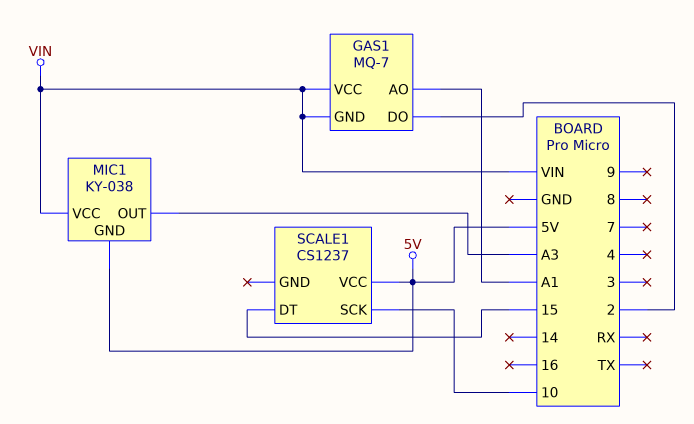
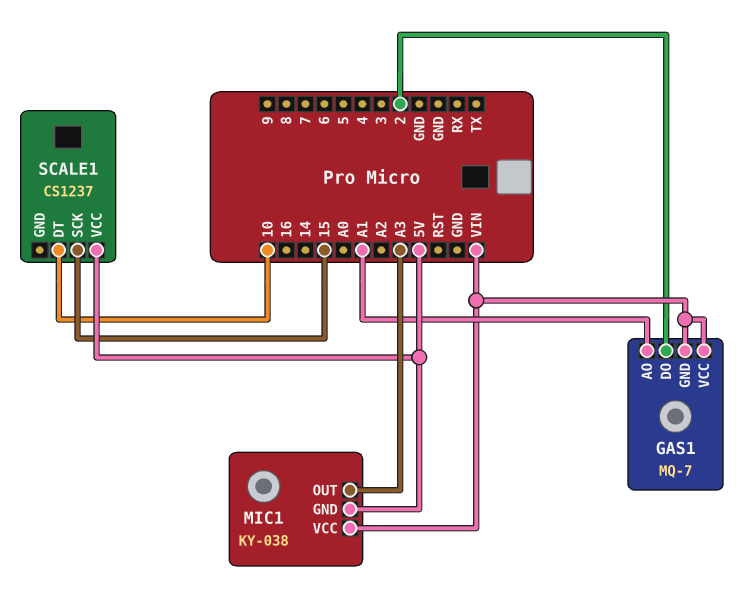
SCALE1 pin DT: 15 -> 10
SCALE1 pin SCK: 10 -> 15

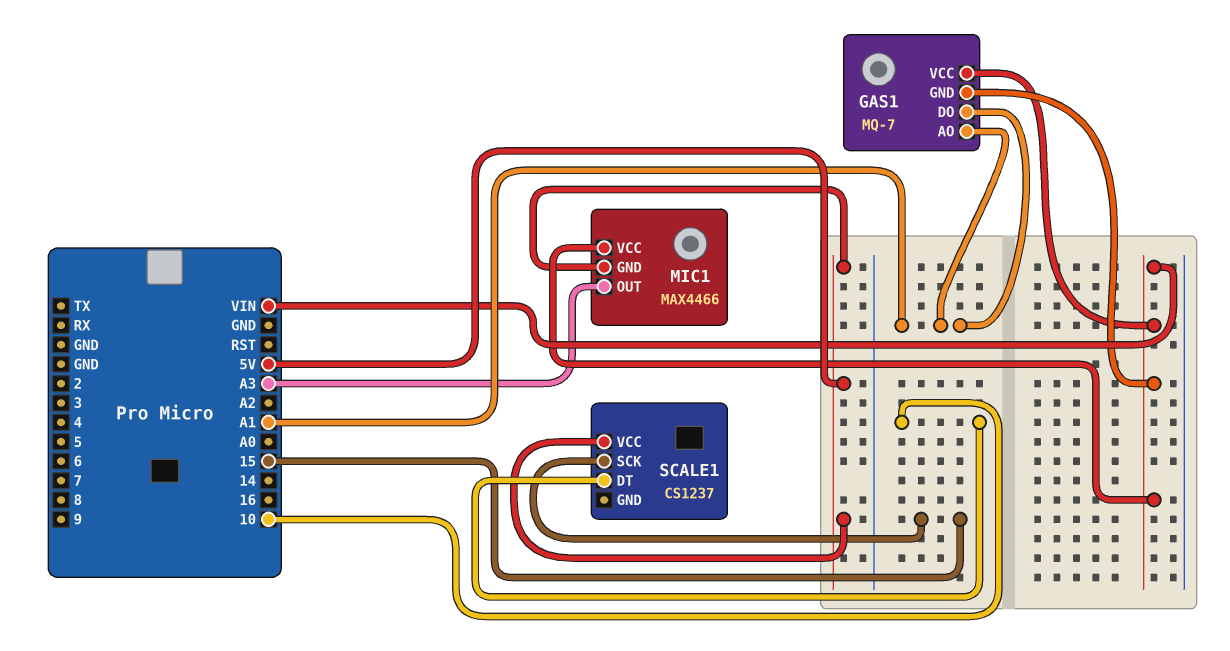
GAS1 pin DO: 2 -> A1
MIC1: KY-038 -> MAX4466

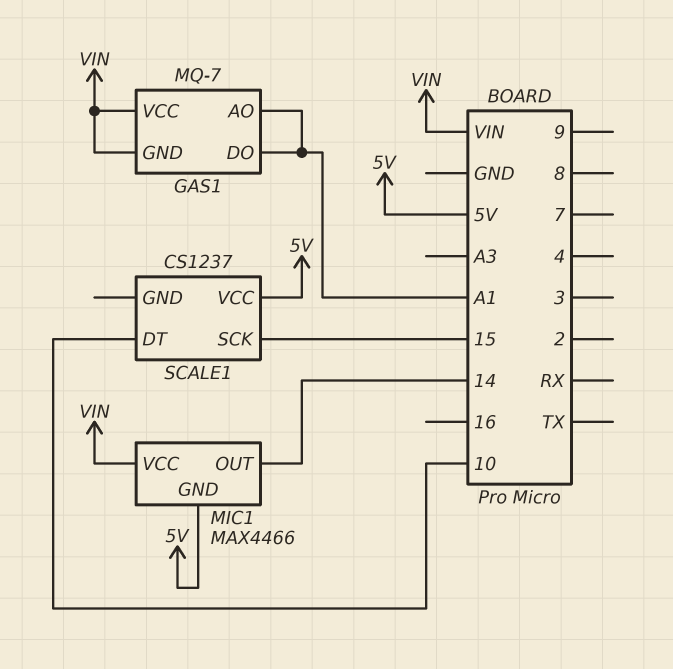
MIC1 pin OUT: A3 -> 14

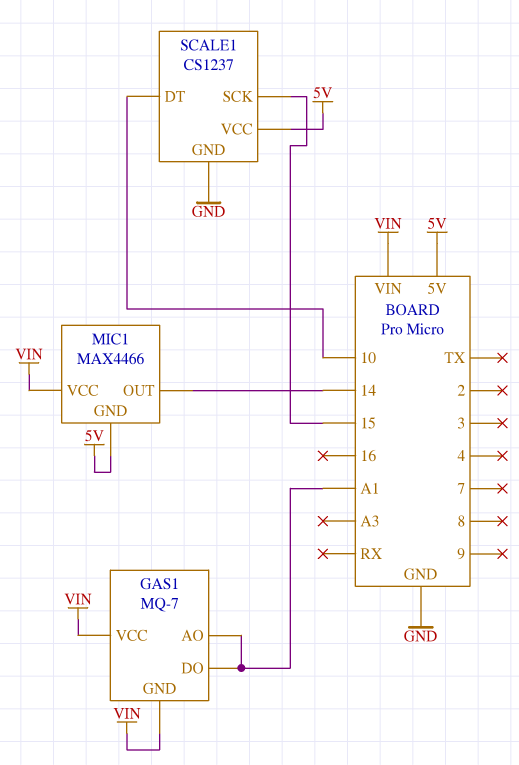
SCALE1 pin GND: none -> GND

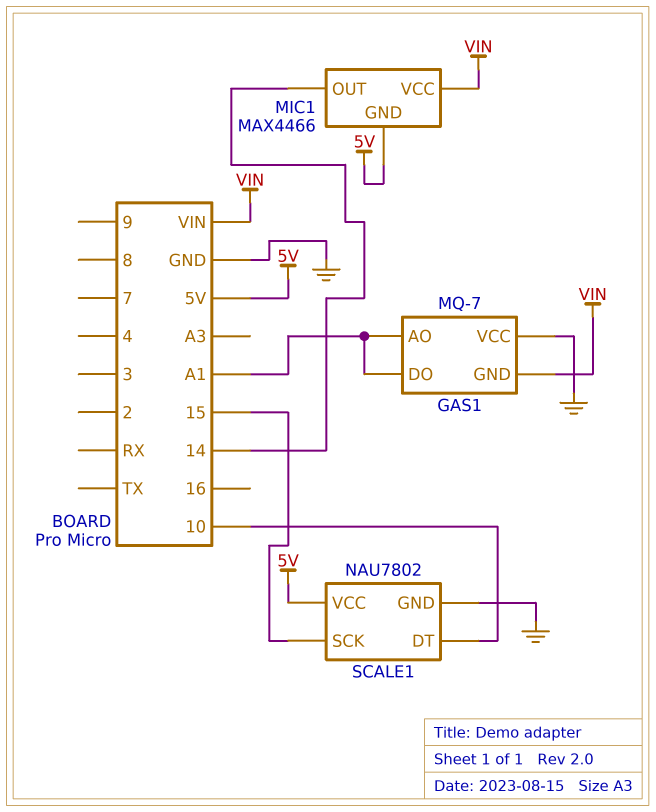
GAS1 pin VCC: VIN -> GND
SCALE1: CS1237 -> NAU7802

